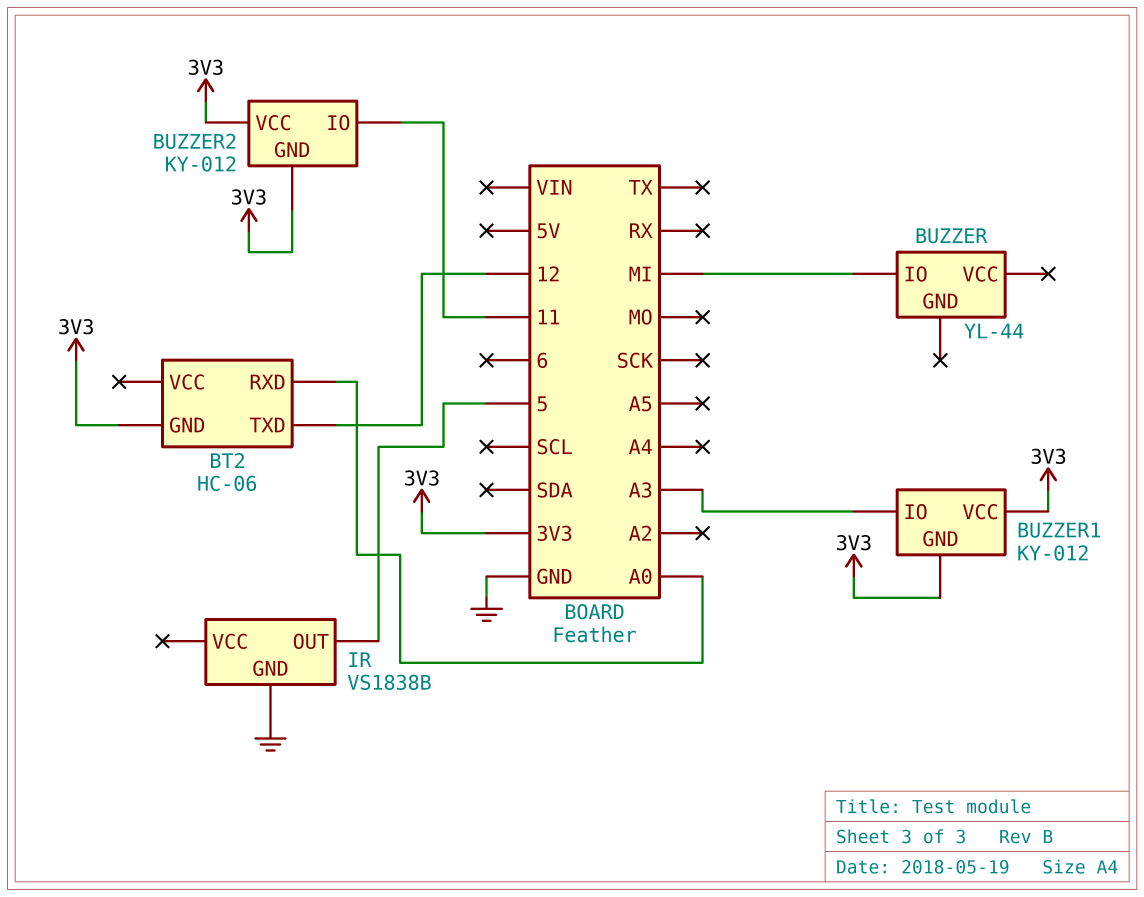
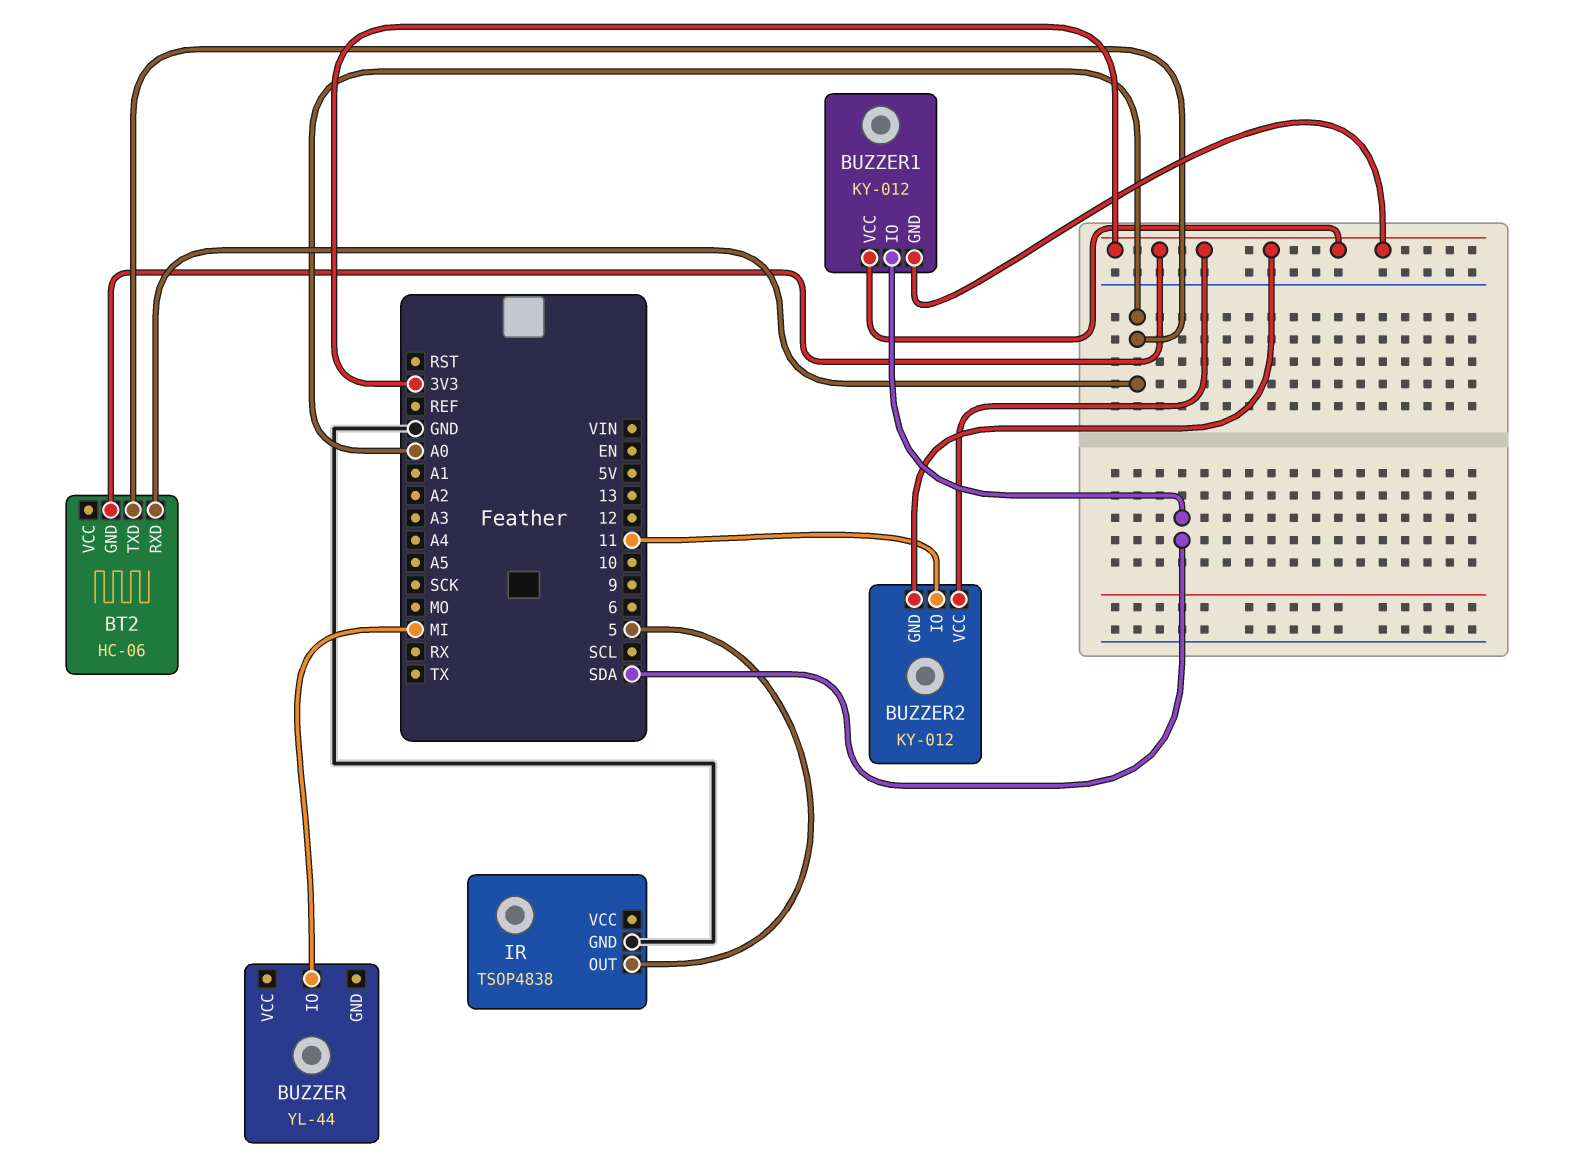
BT2 pin TXD: 12 -> A0
BUZZER1 pin IO: A3 -> SDA
IR: VS1838B -> TSOP4838

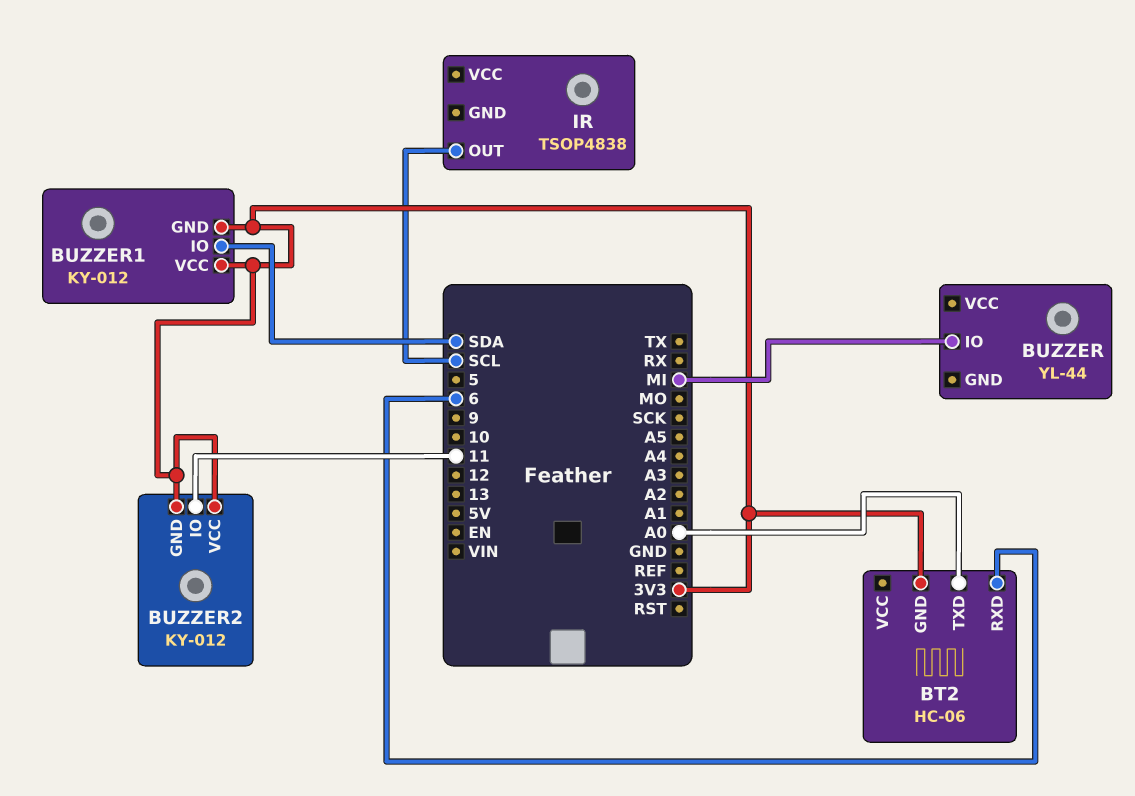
BT2 pin RXD: A0 -> 6
IR pin GND: GND -> none
IR pin OUT: 5 -> SCL

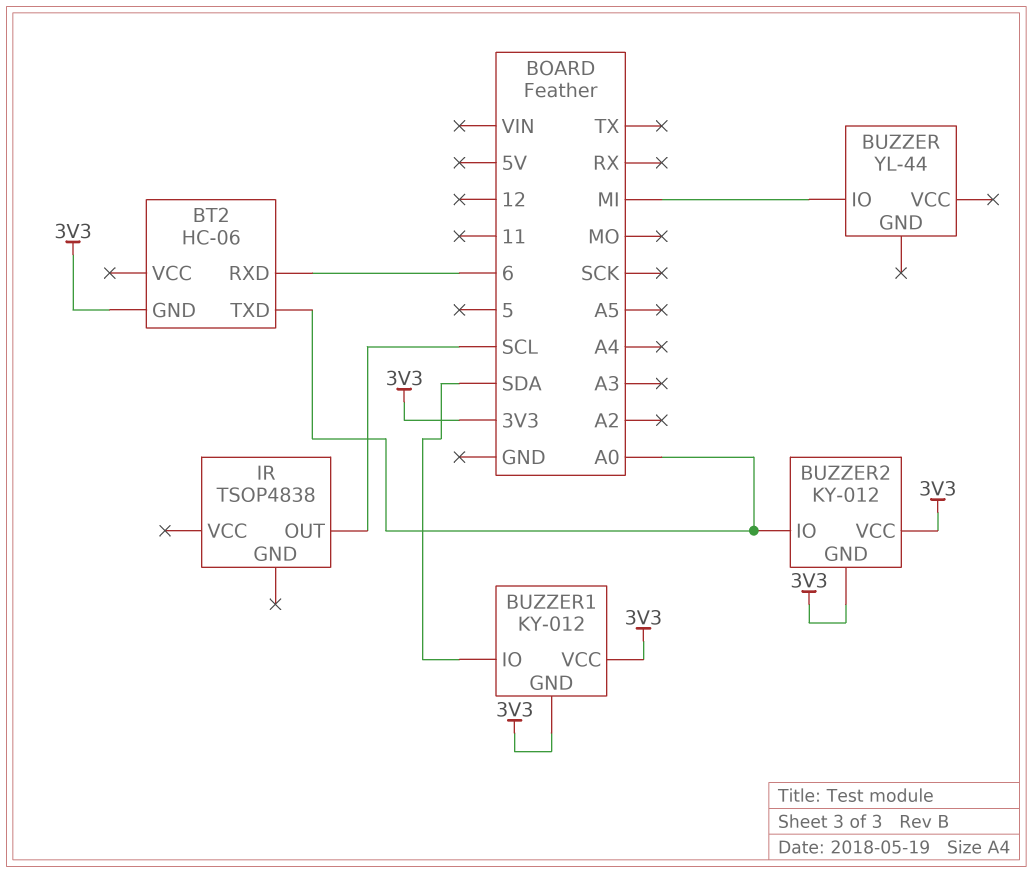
BUZZER2 pin IO: 11 -> A0

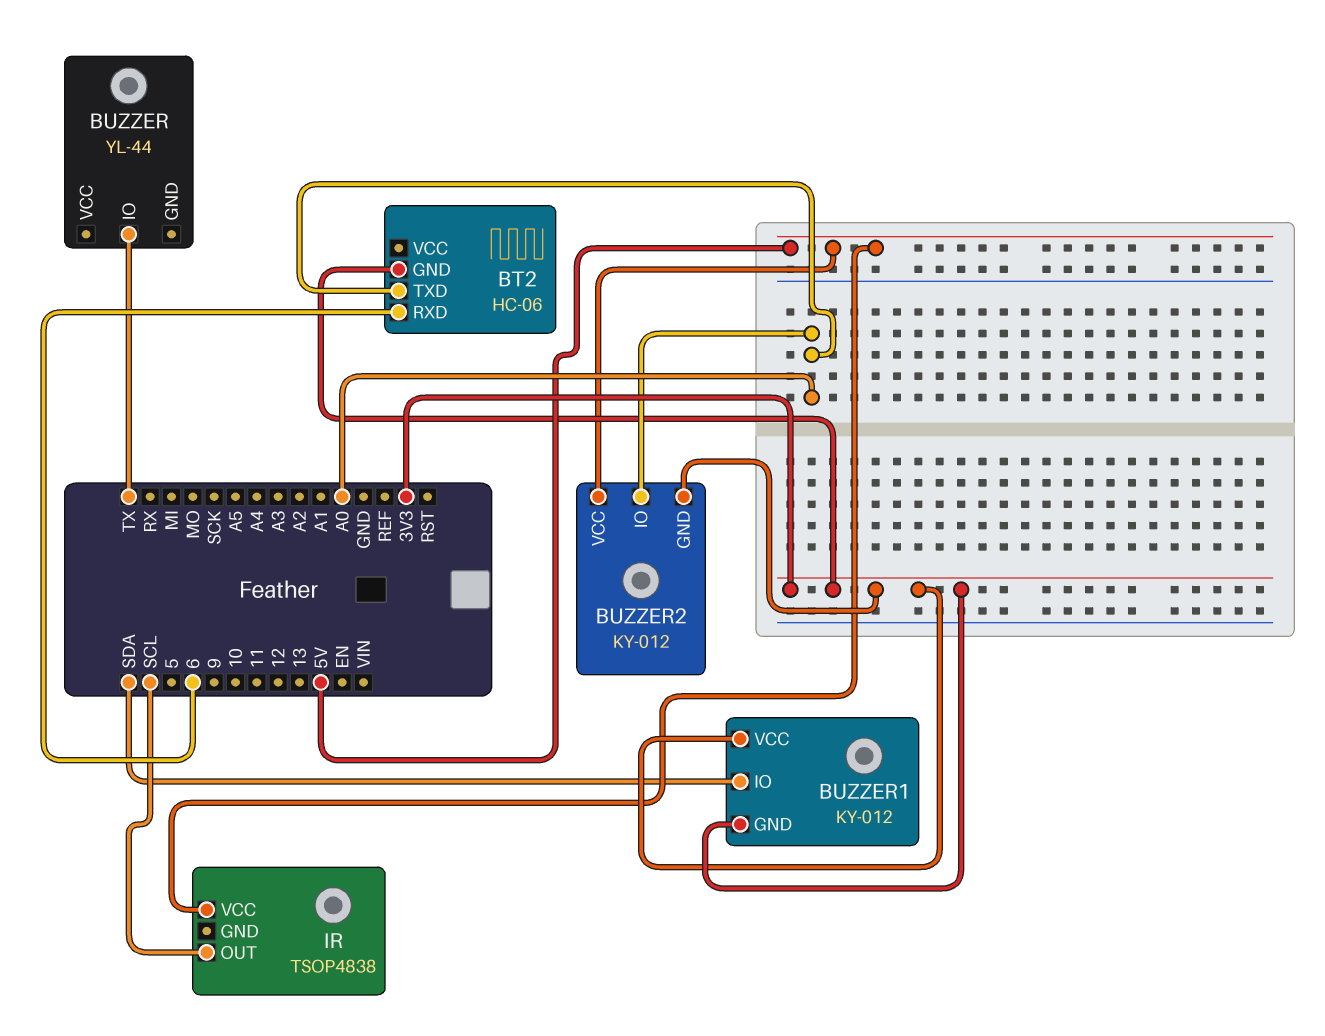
BUZZER pin IO: MI -> TX
BUZZER2 pin VCC: 3V3 -> 5V
IR pin VCC: none -> 5V

